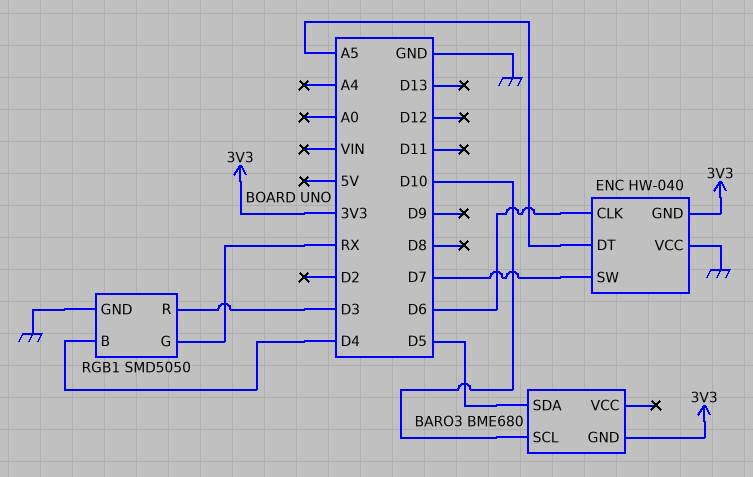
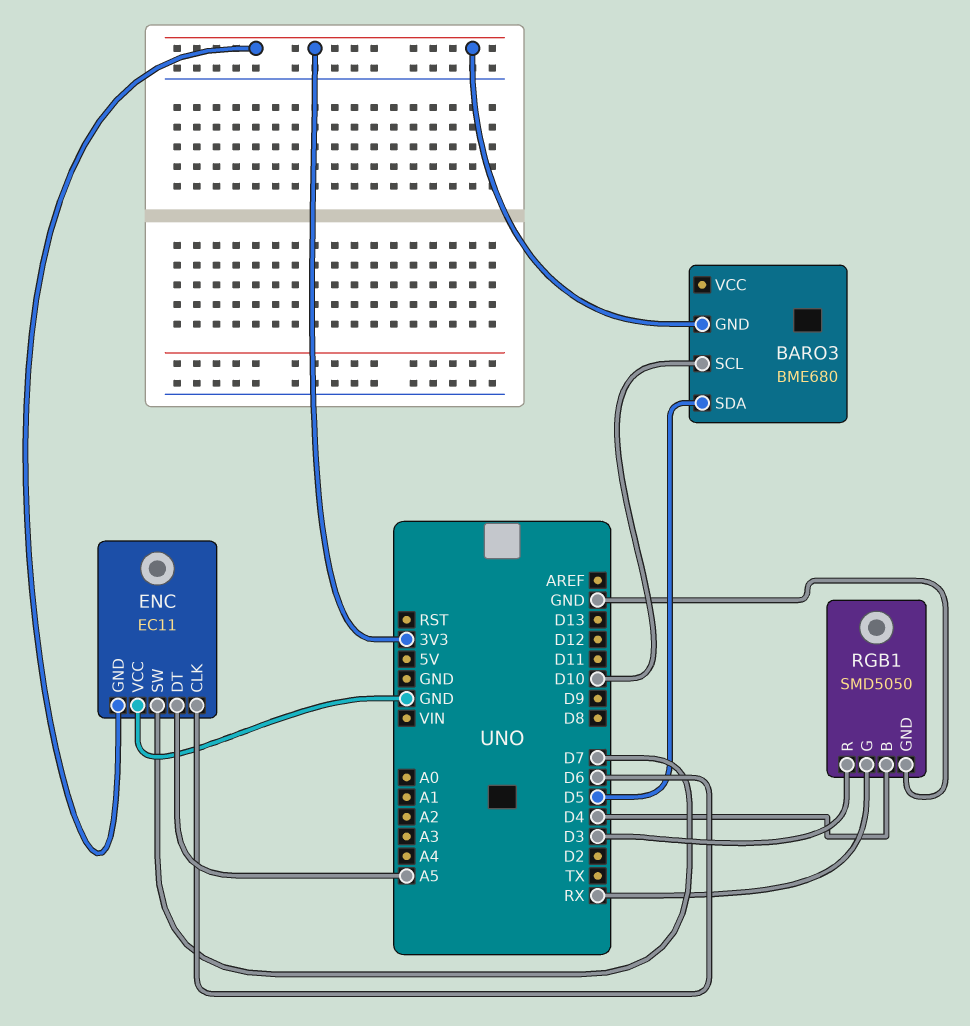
ENC: HW-040 -> EC11

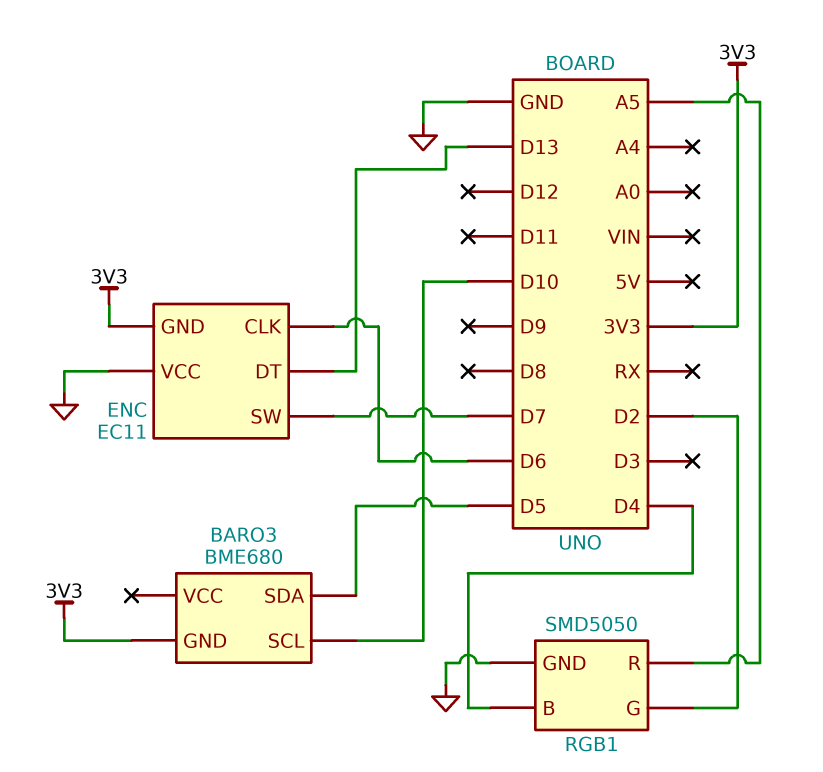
ENC pin DT: A5 -> D13
RGB1 pin G: RX -> D2
RGB1 pin R: D3 -> A5

